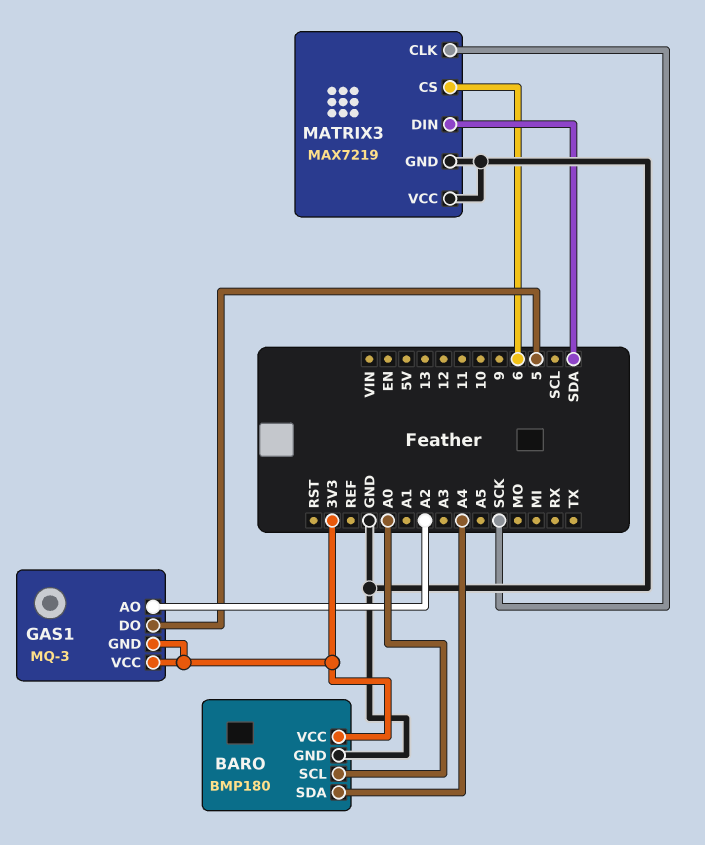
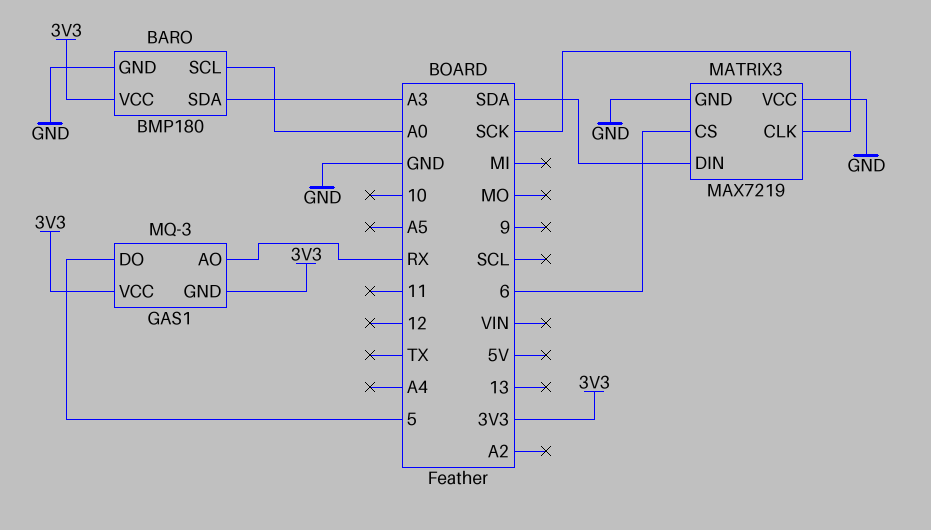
BARO pin SDA: A4 -> A3
GAS1 pin AO: A2 -> RX

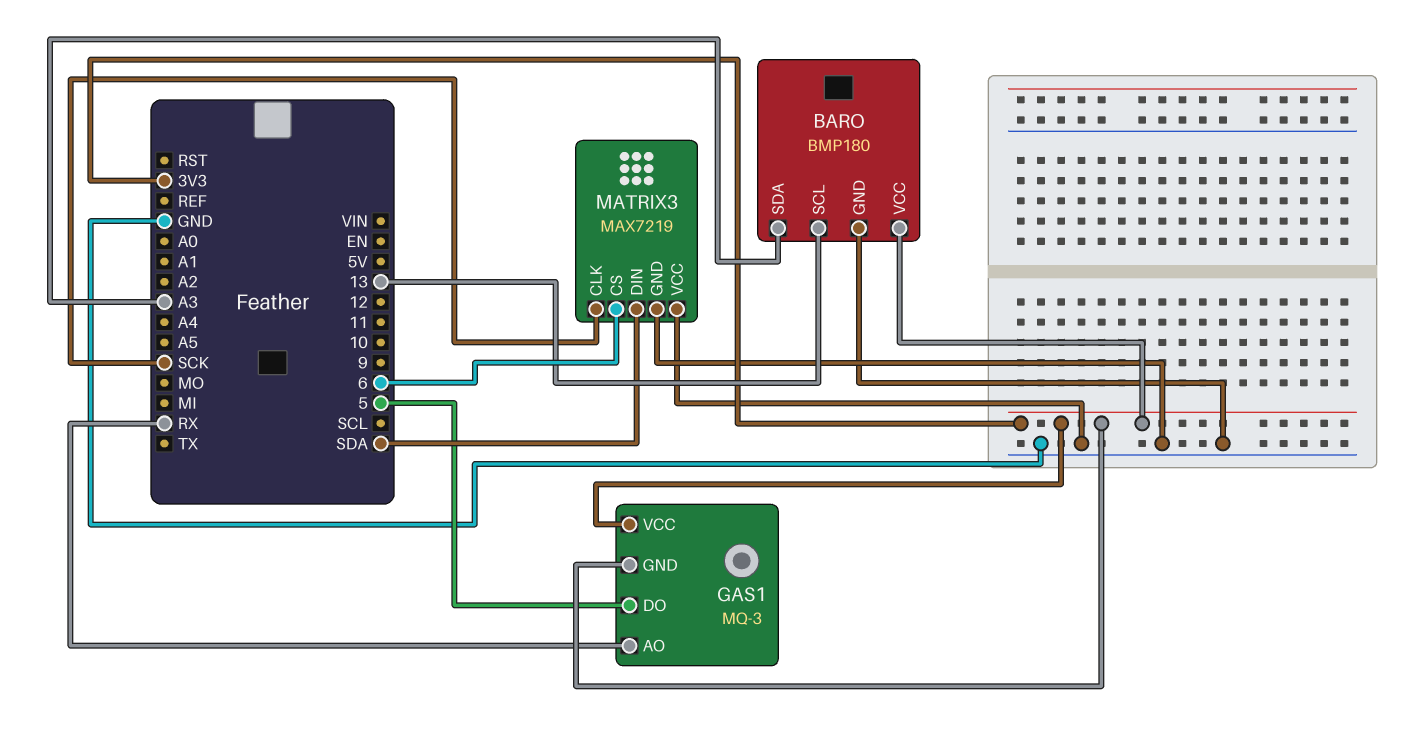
BARO pin SCL: A0 -> 13

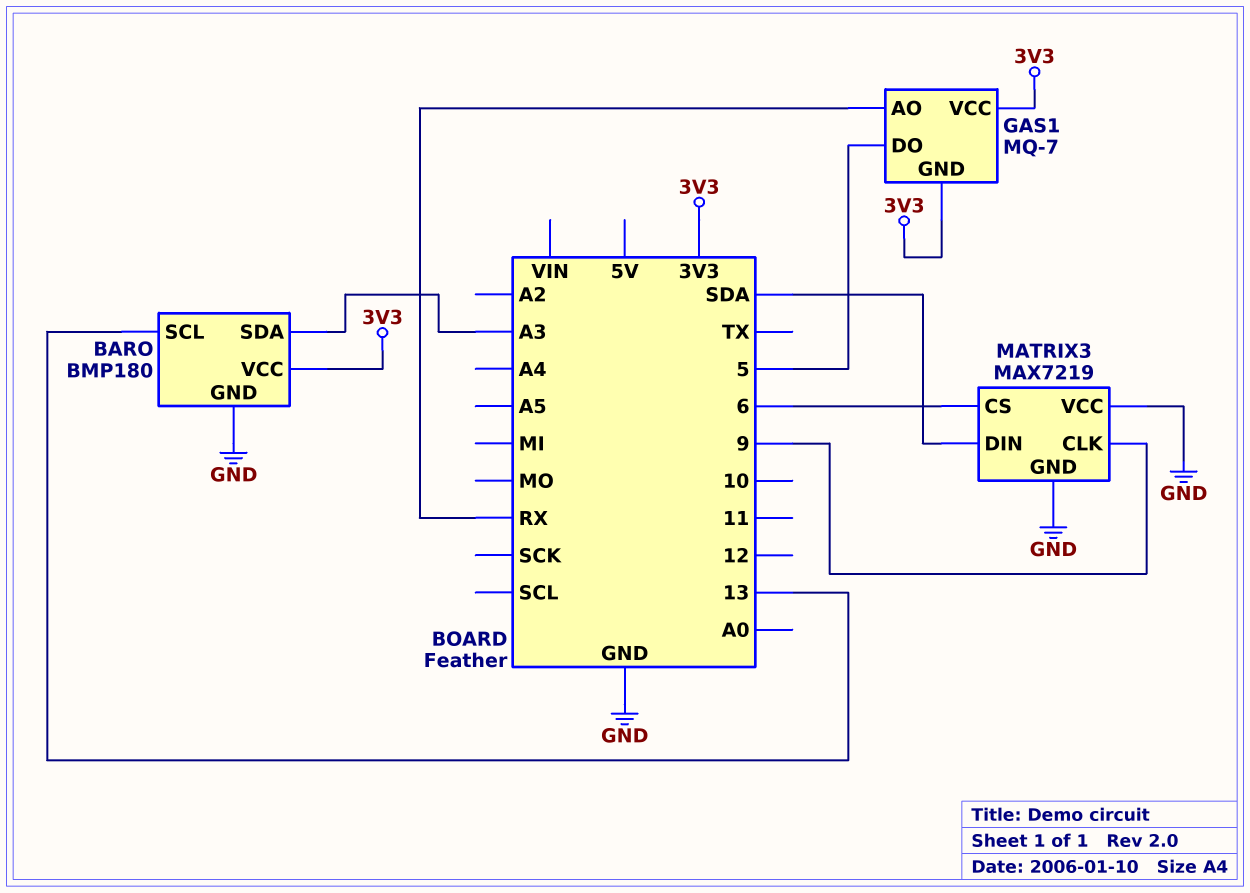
GAS1: MQ-3 -> MQ-7
MATRIX3 pin CLK: SCK -> 9

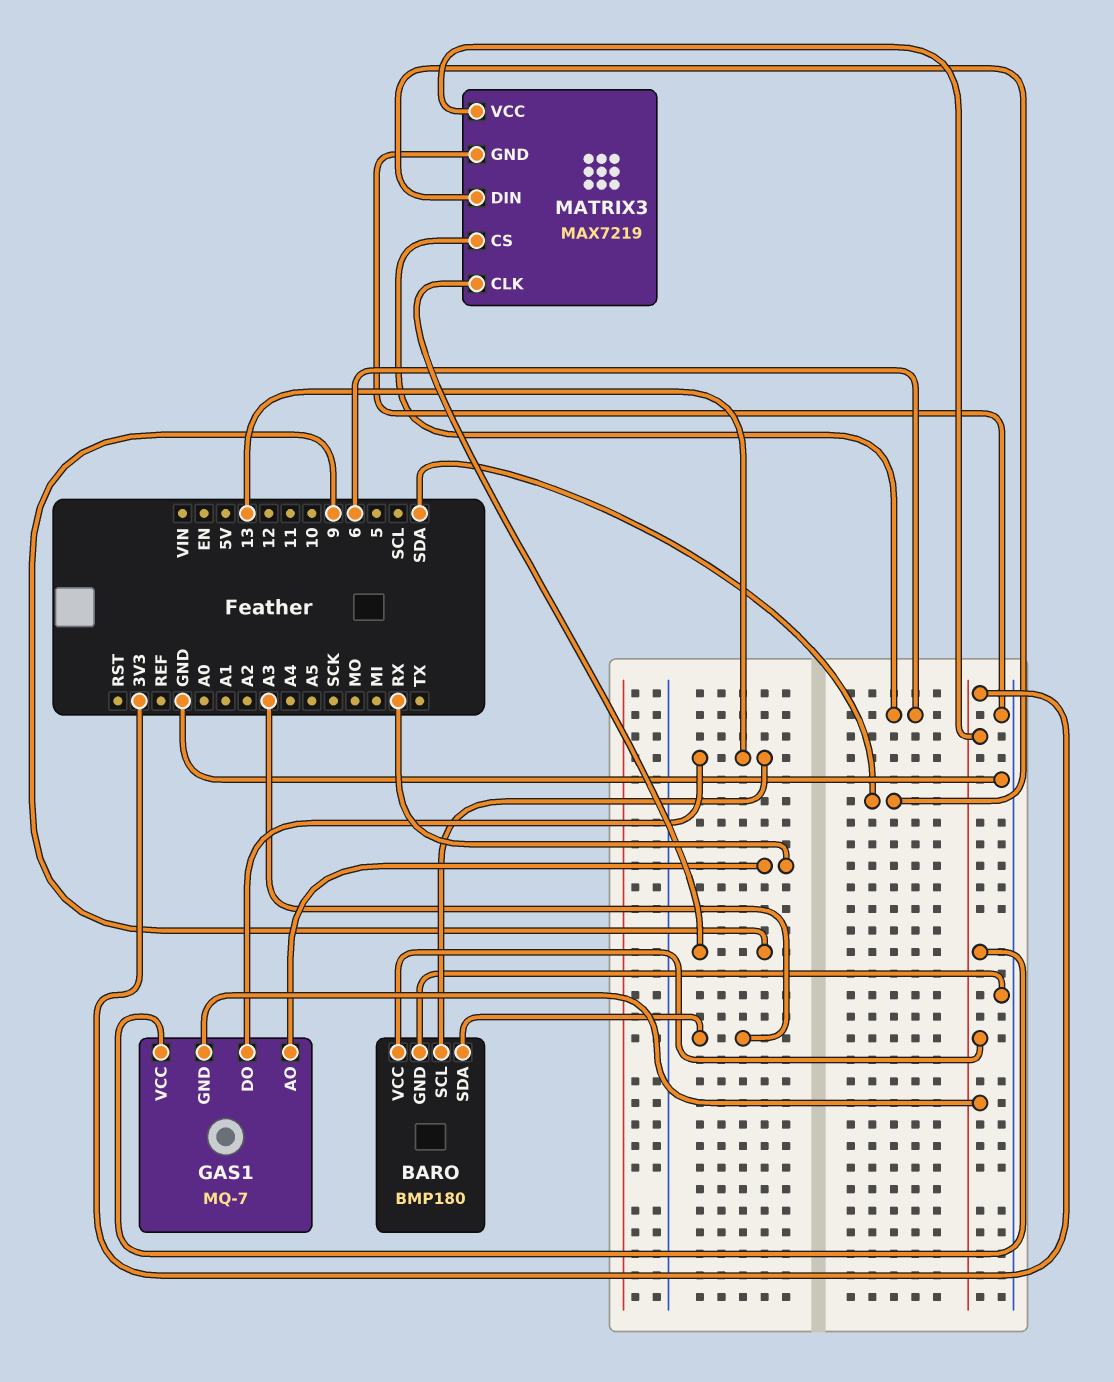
GAS1 pin DO: 5 -> 13
MATRIX3 pin VCC: GND -> 3V3

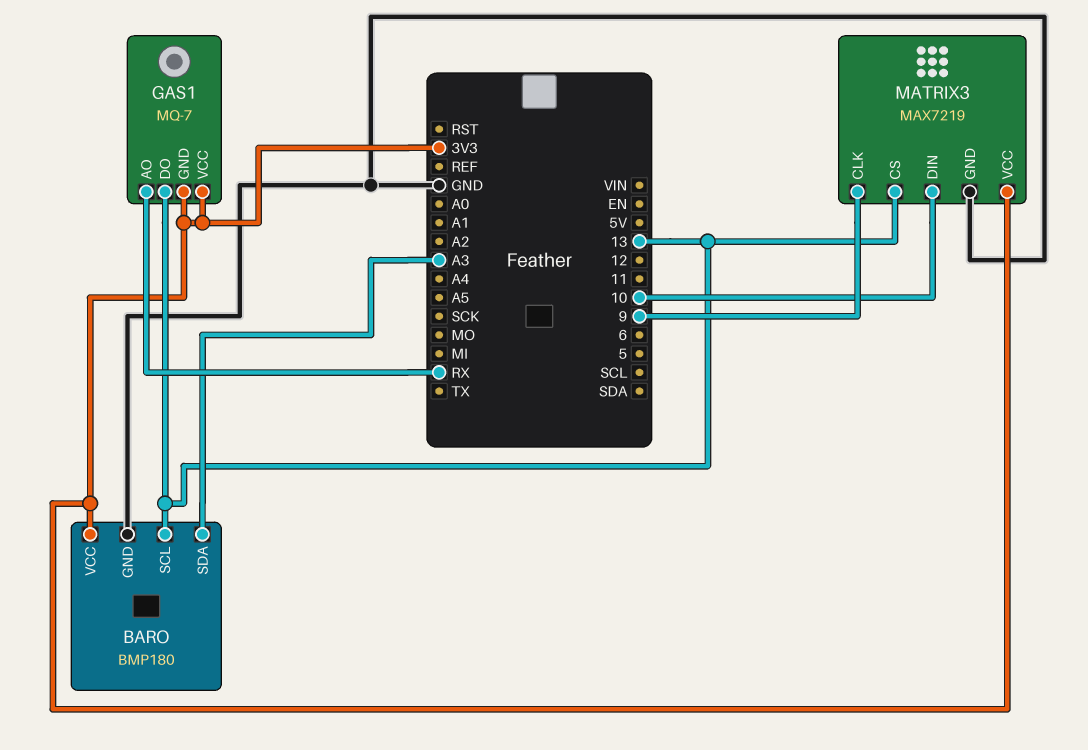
MATRIX3 pin CS: 6 -> 13
MATRIX3 pin DIN: SDA -> 10

